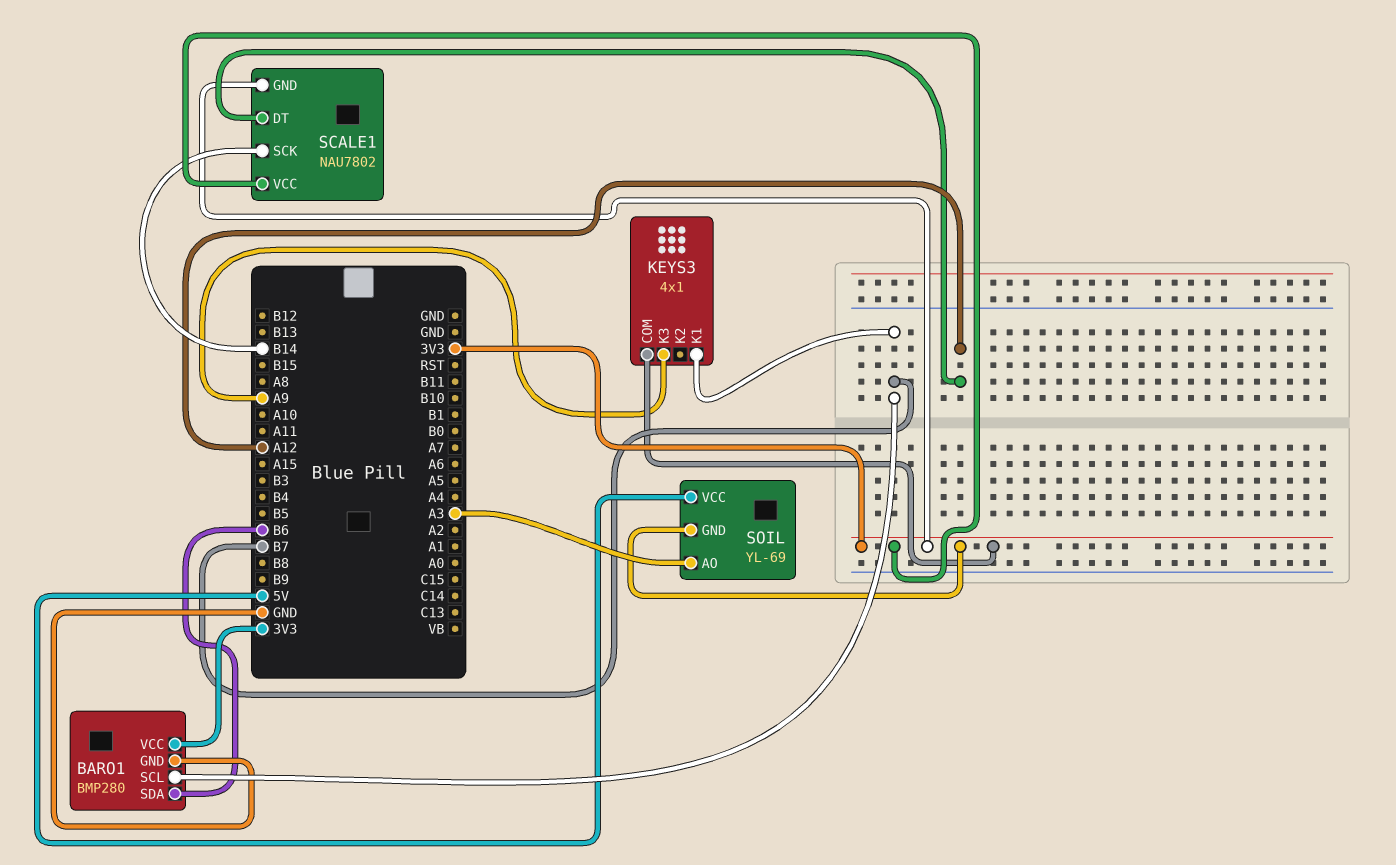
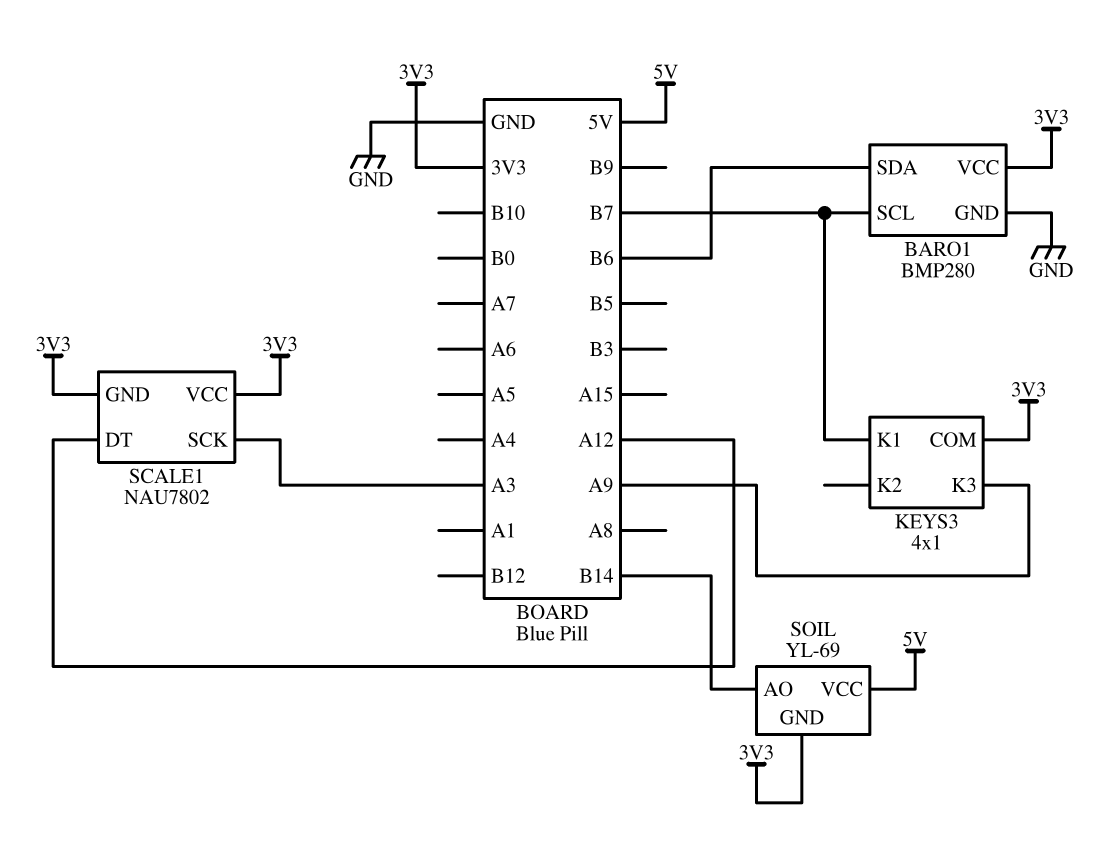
SCALE1 pin SCK: B14 -> A3
SOIL pin AO: A3 -> B14

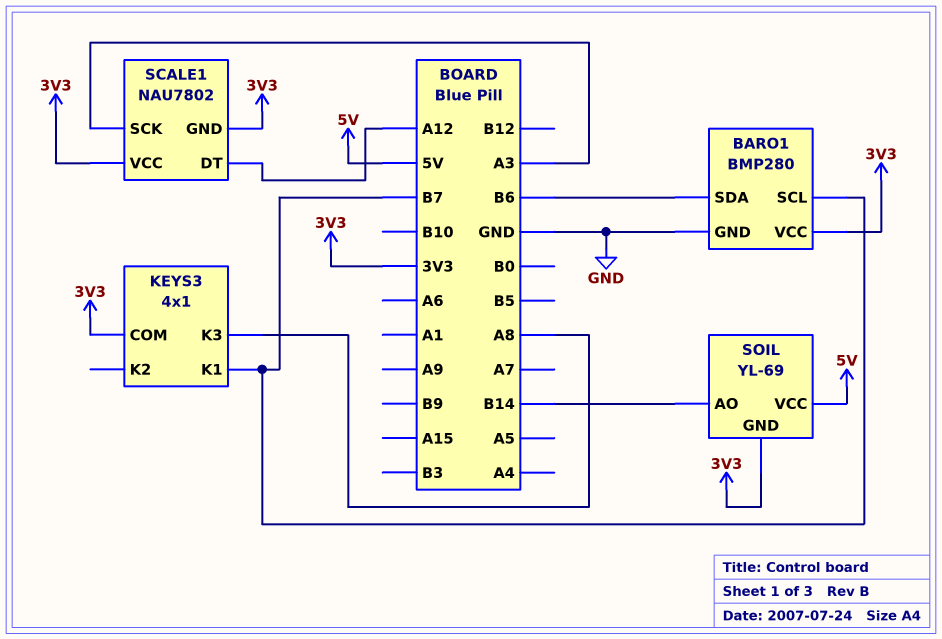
KEYS3 pin K3: A9 -> A8

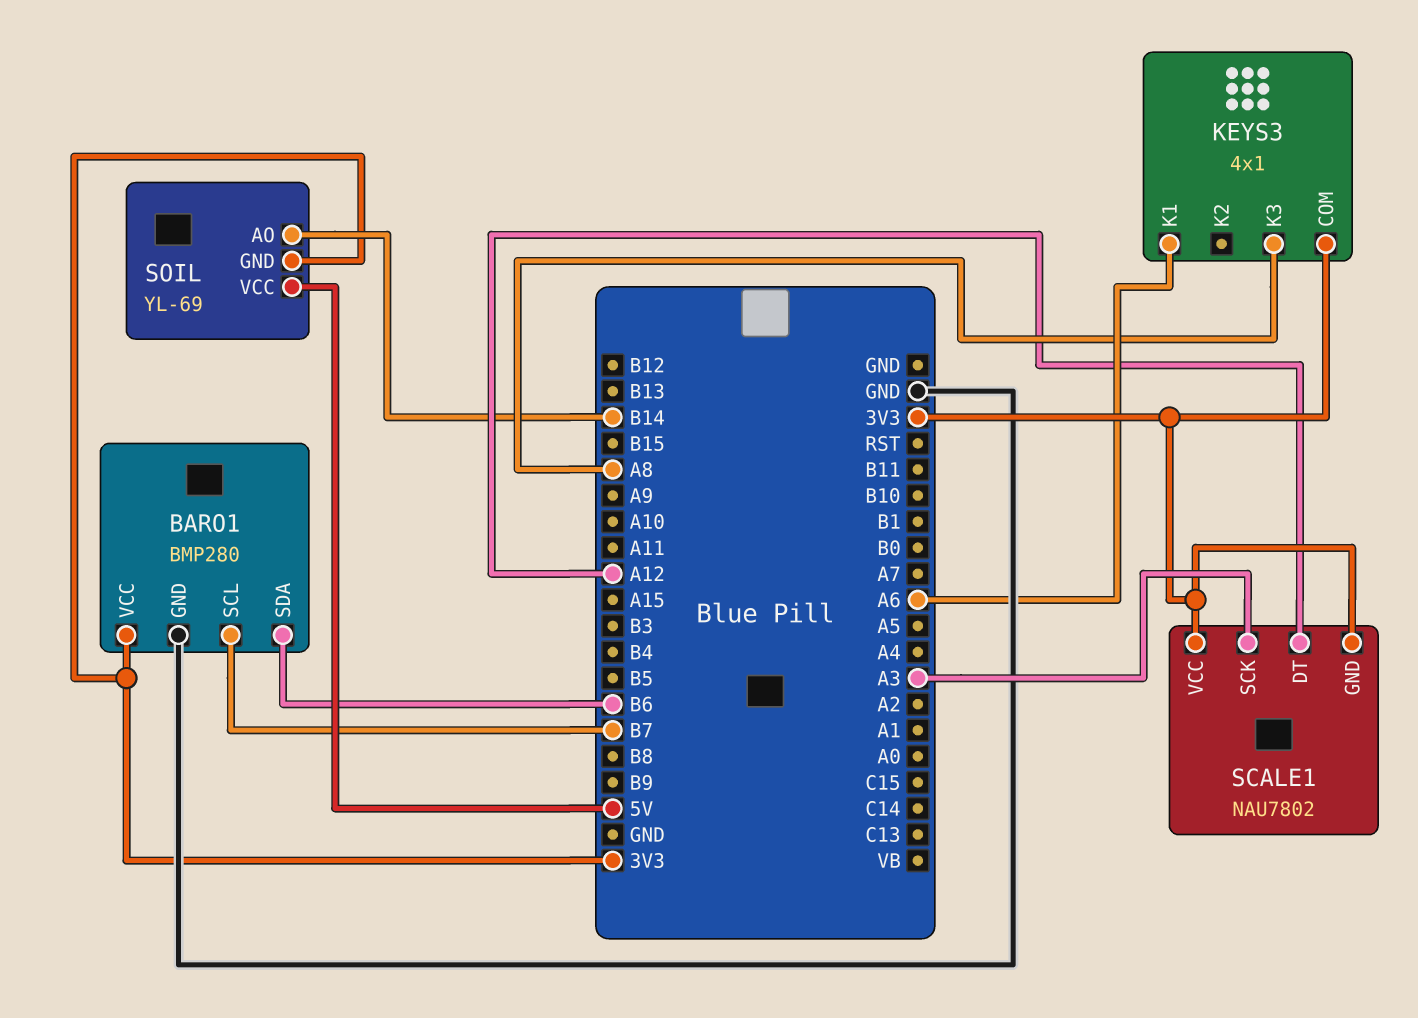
KEYS3 pin K1: B7 -> A6

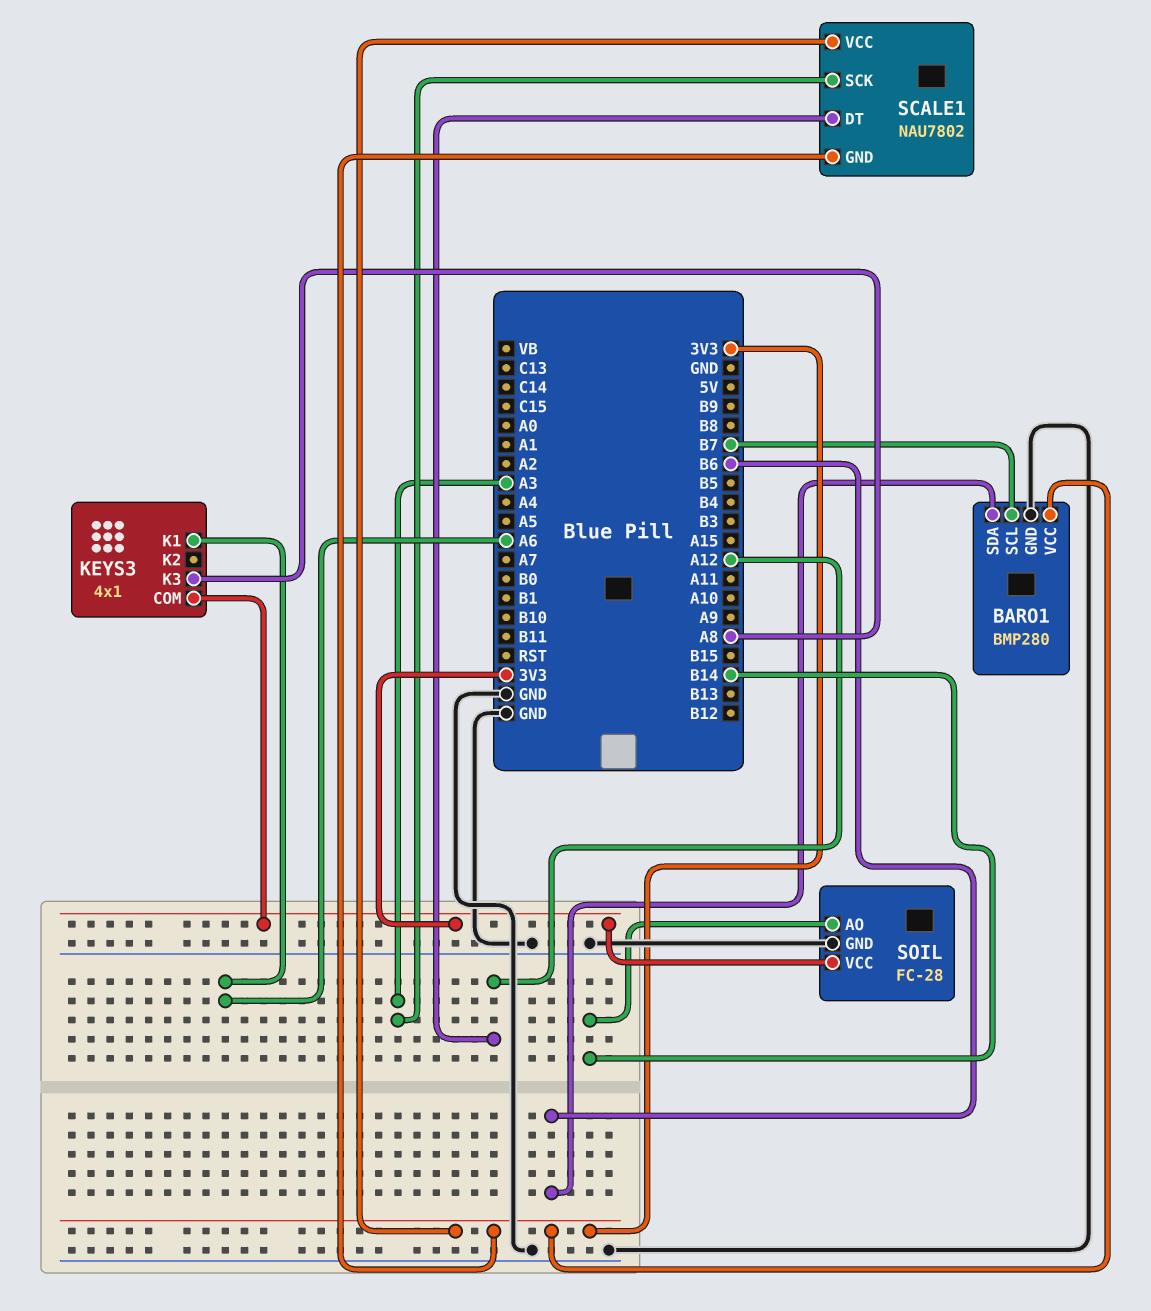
SOIL: YL-69 -> FC-28
SOIL pin GND: 3V3 -> GND
SOIL pin VCC: 5V -> 3V3

